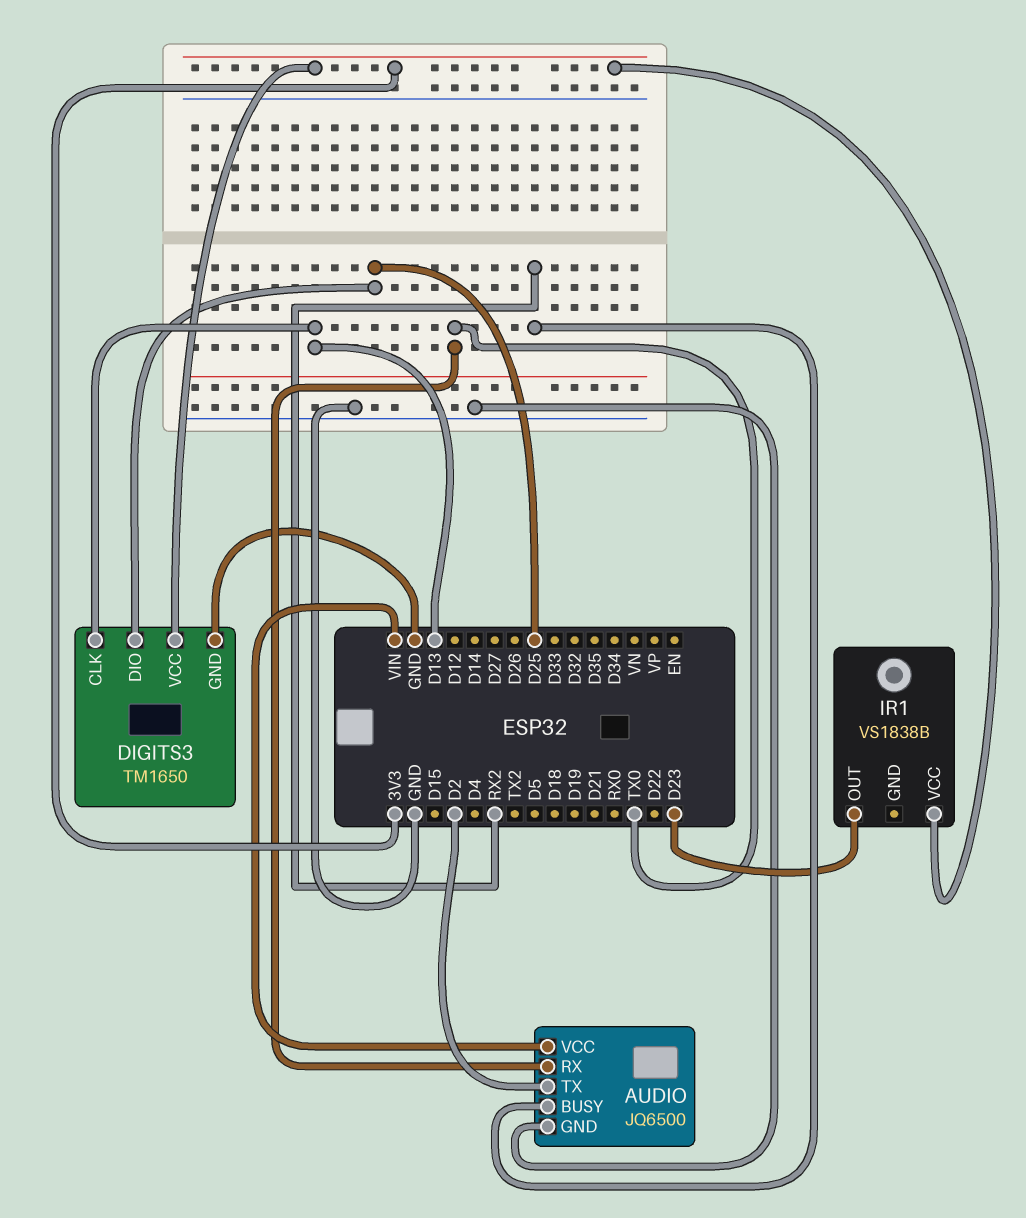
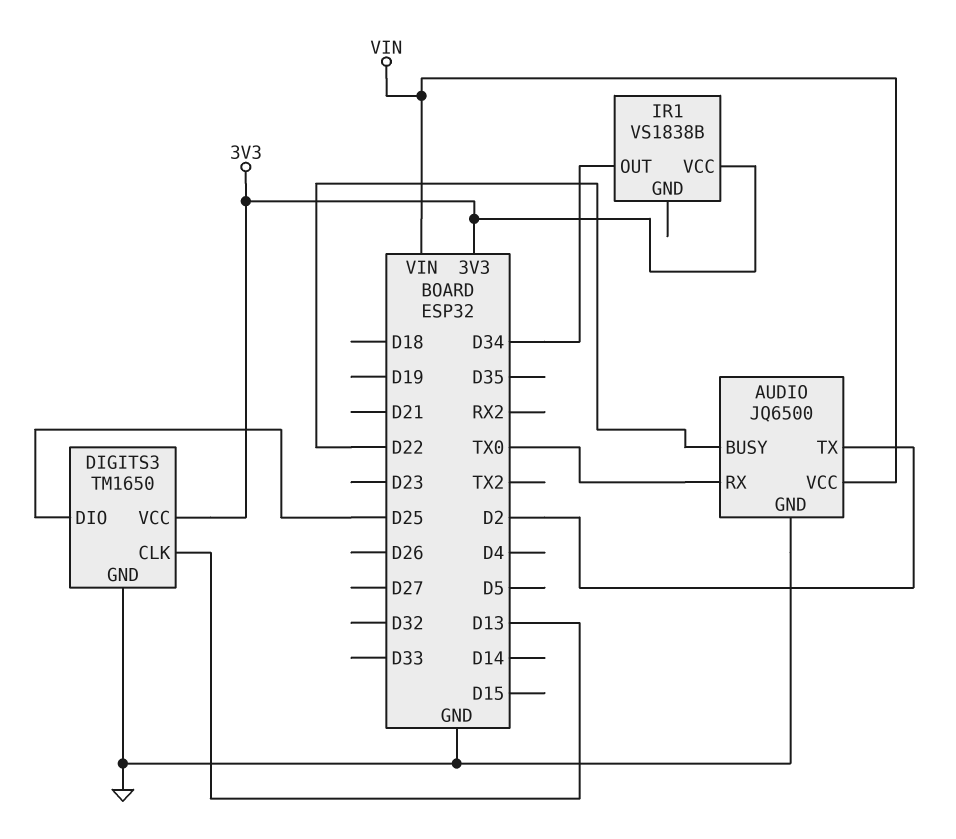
AUDIO pin BUSY: RX2 -> D22
IR1 pin OUT: D23 -> D34

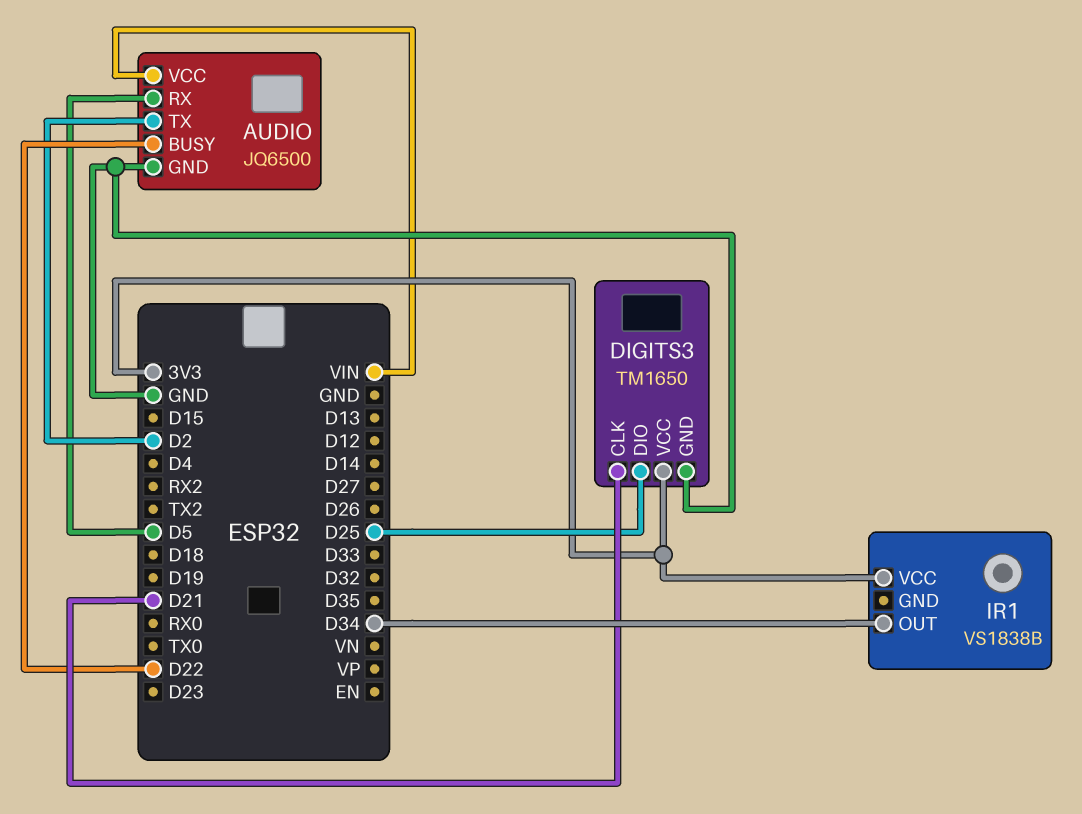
AUDIO pin RX: TX0 -> D5
DIGITS3 pin CLK: D13 -> D21

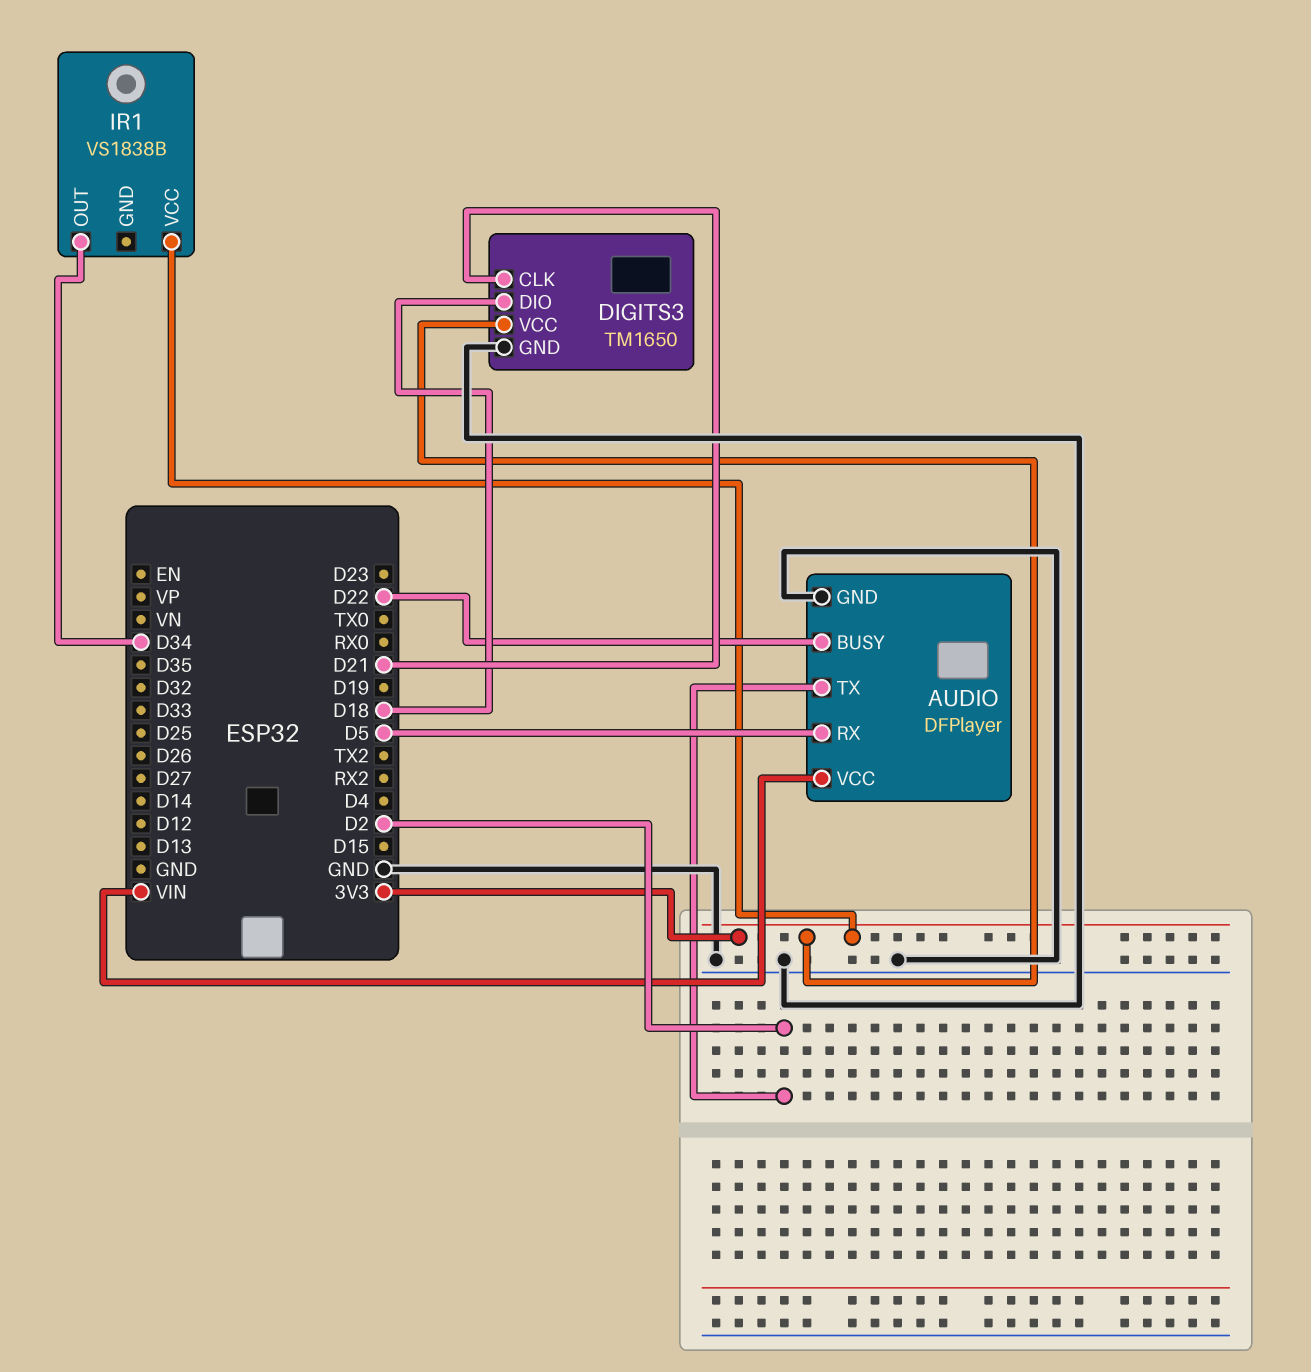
AUDIO: JQ6500 -> DFPlayer
DIGITS3 pin DIO: D25 -> D18

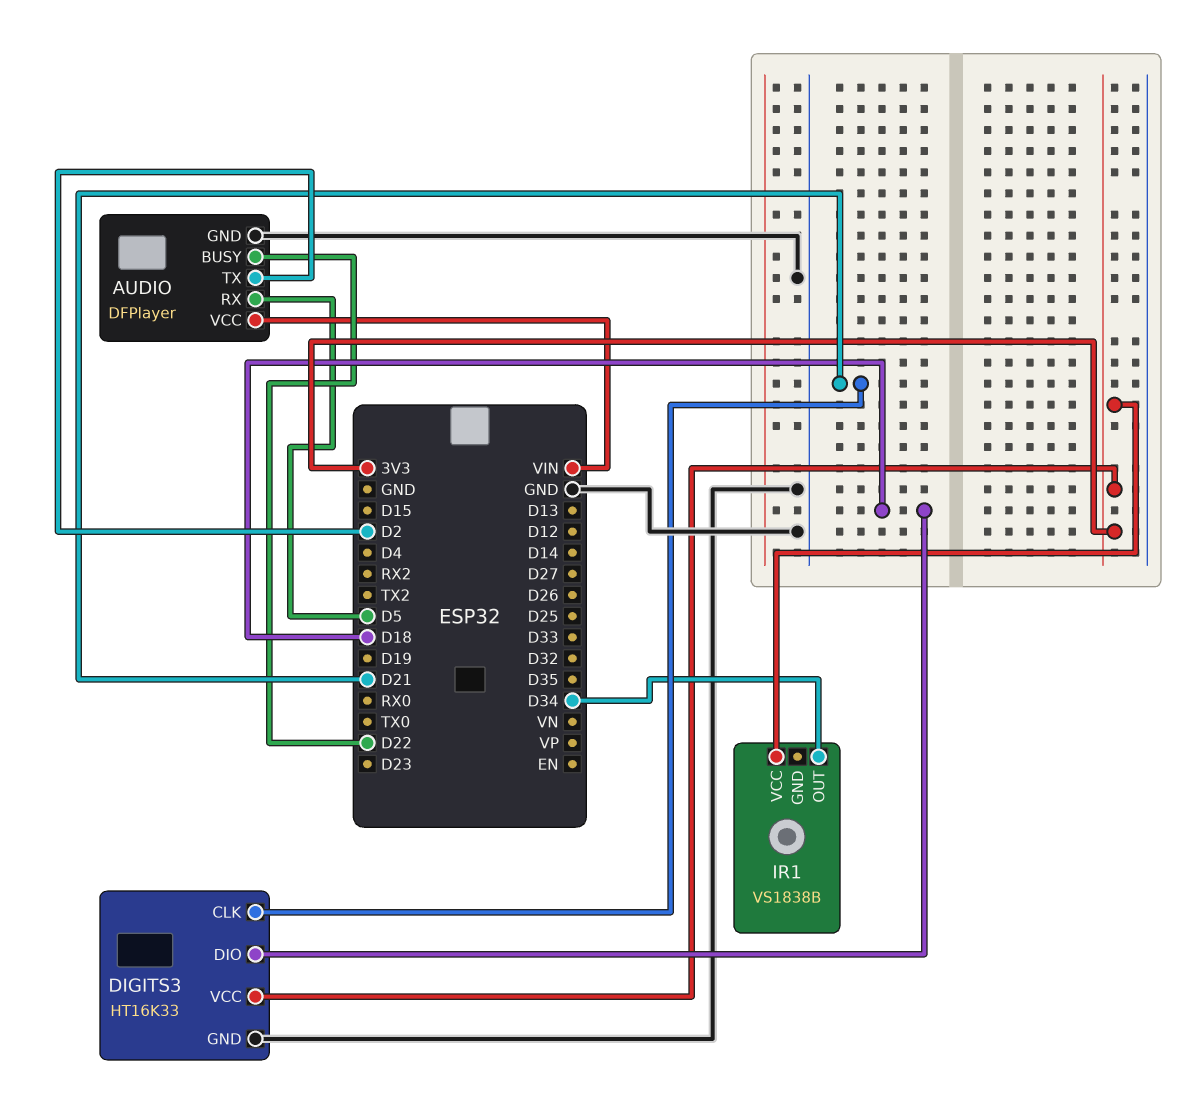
DIGITS3: TM1650 -> HT16K33

